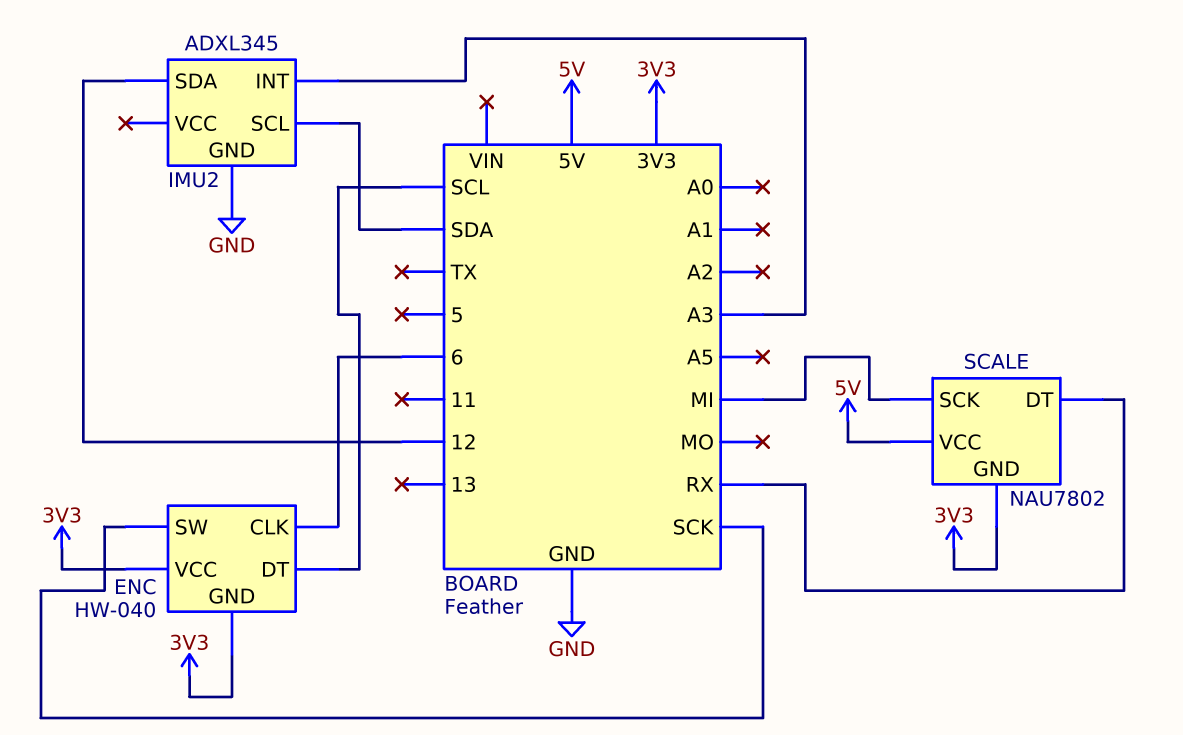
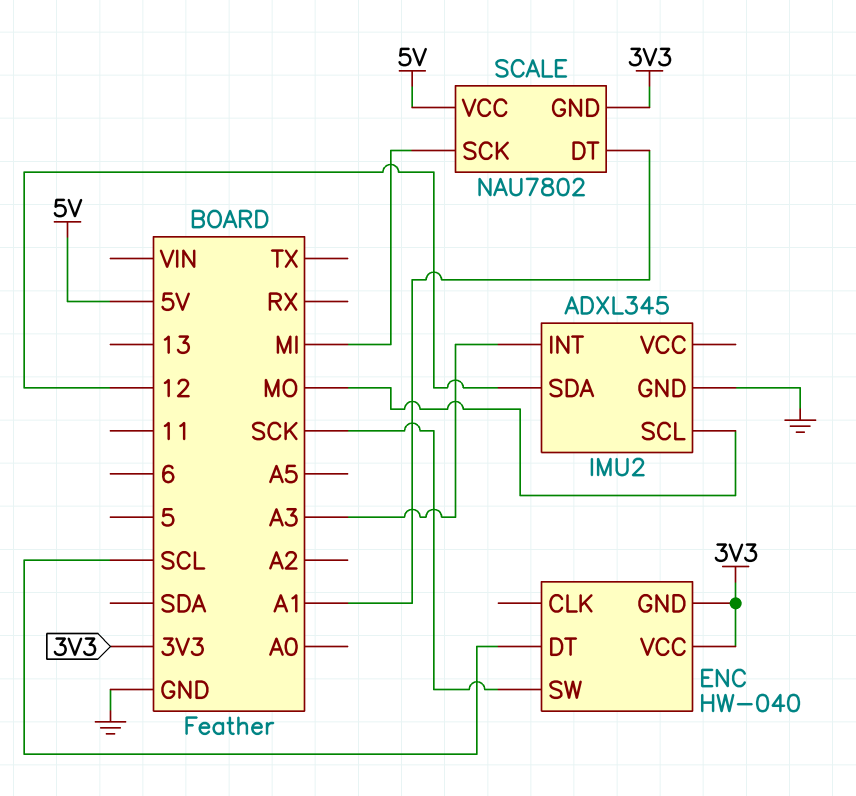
ENC pin CLK: 6 -> none
IMU2 pin SCL: SDA -> MO
SCALE pin DT: RX -> A1

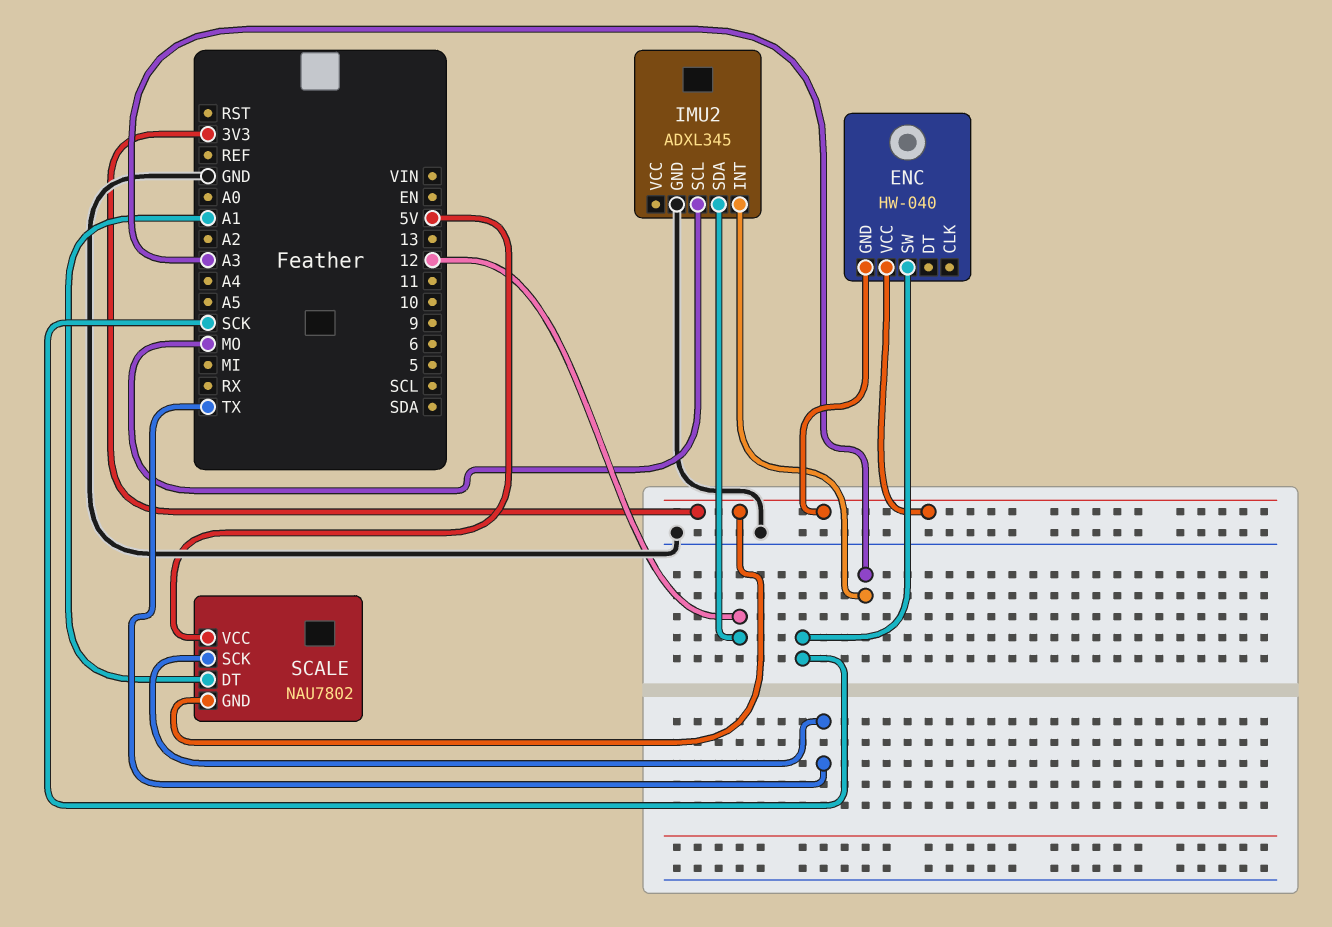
ENC pin DT: SCL -> none
SCALE pin SCK: MI -> TX

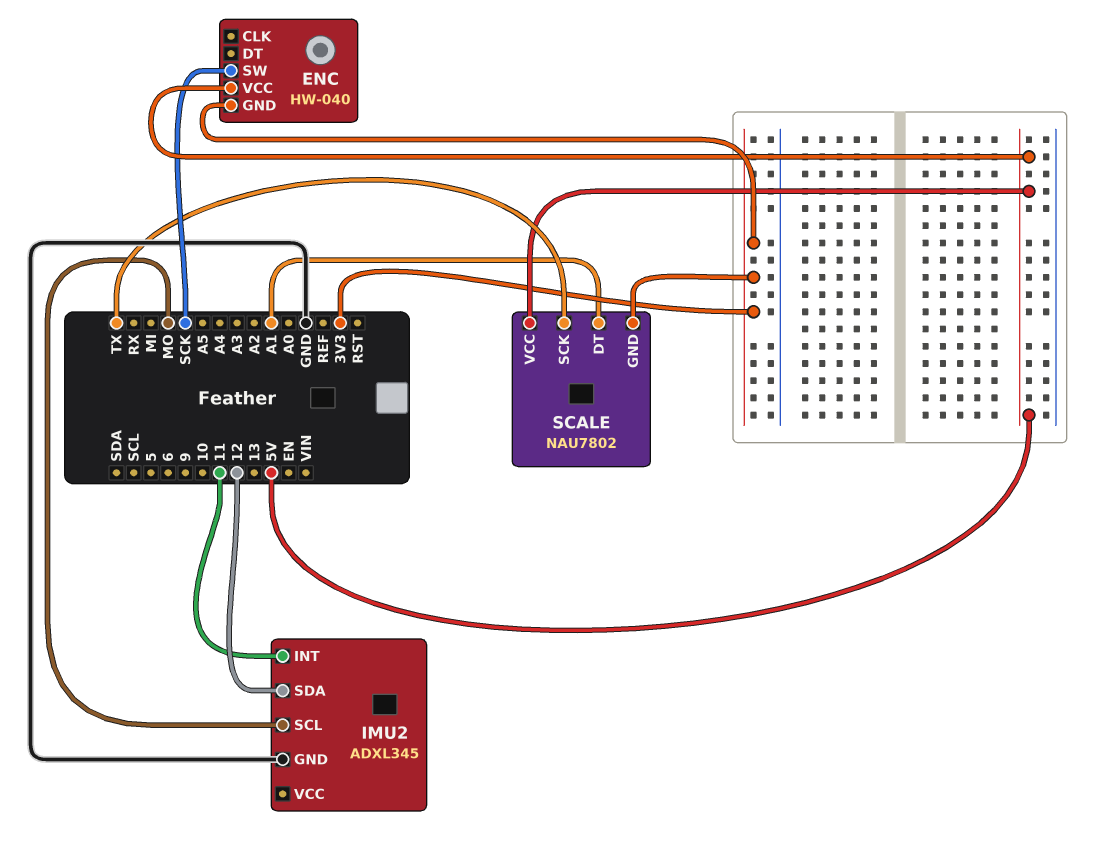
ENC pin VCC: 3V3 -> 5V
IMU2 pin INT: A3 -> 11

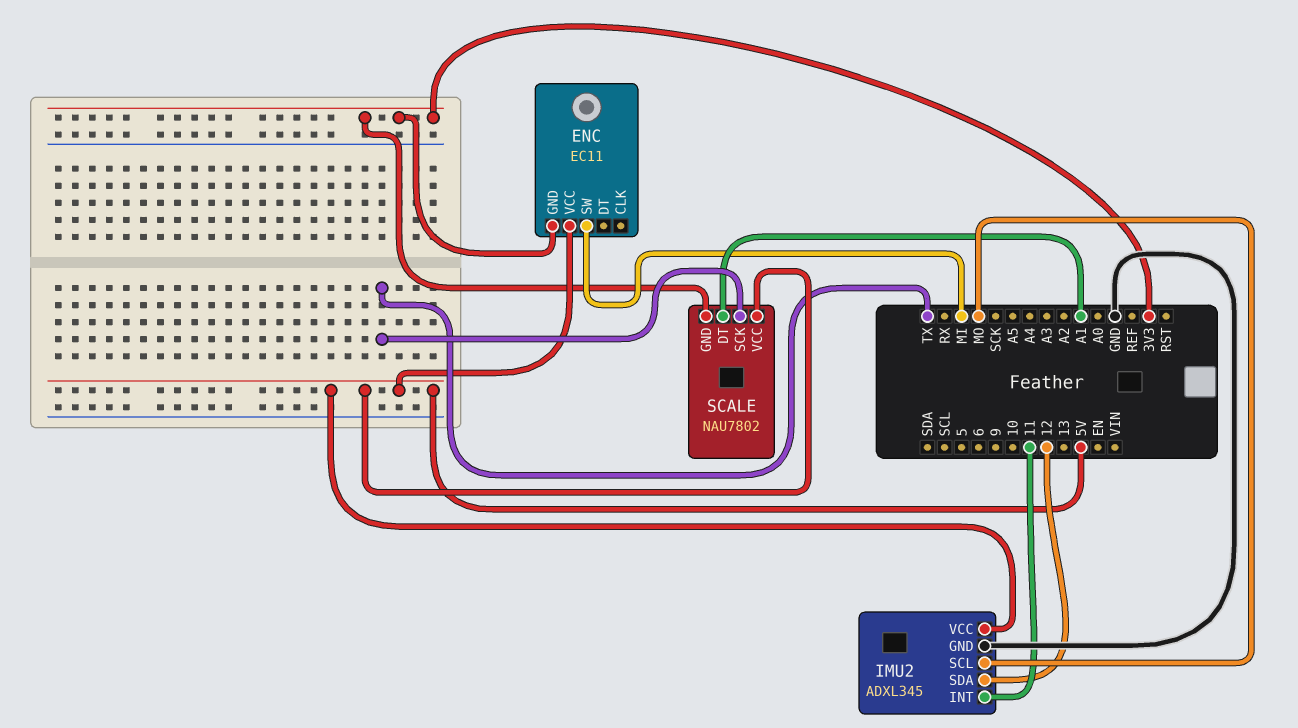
ENC: HW-040 -> EC11
ENC pin SW: SCK -> MI
IMU2 pin VCC: none -> 5V

